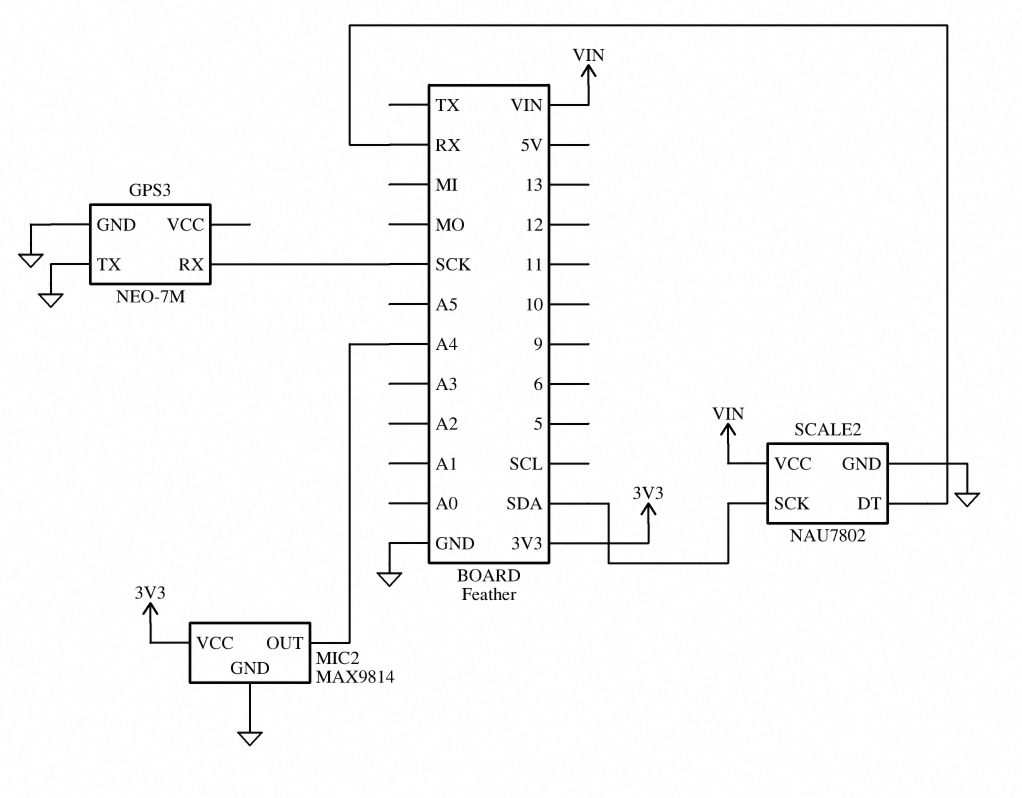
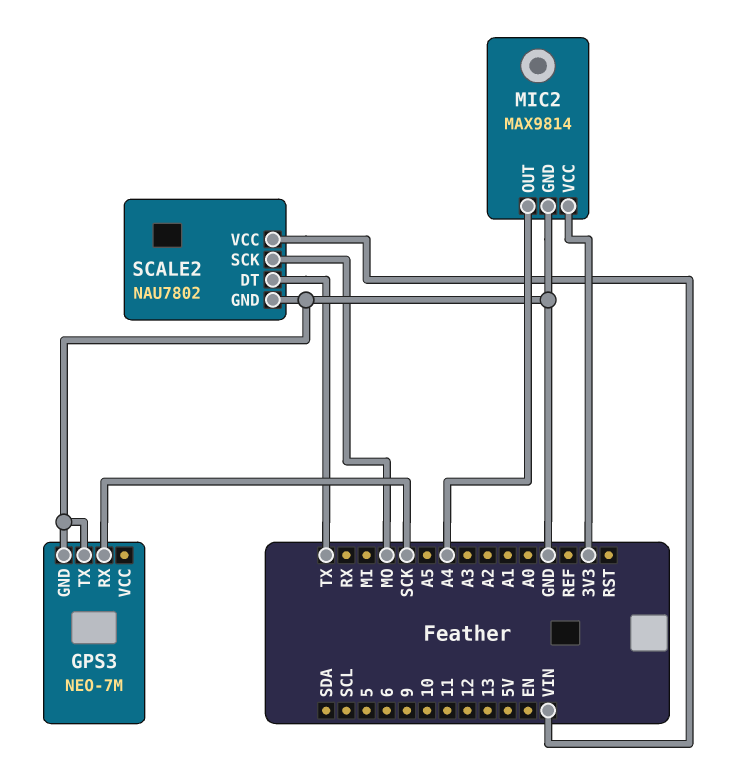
SCALE2 pin DT: RX -> TX
SCALE2 pin SCK: SDA -> MO

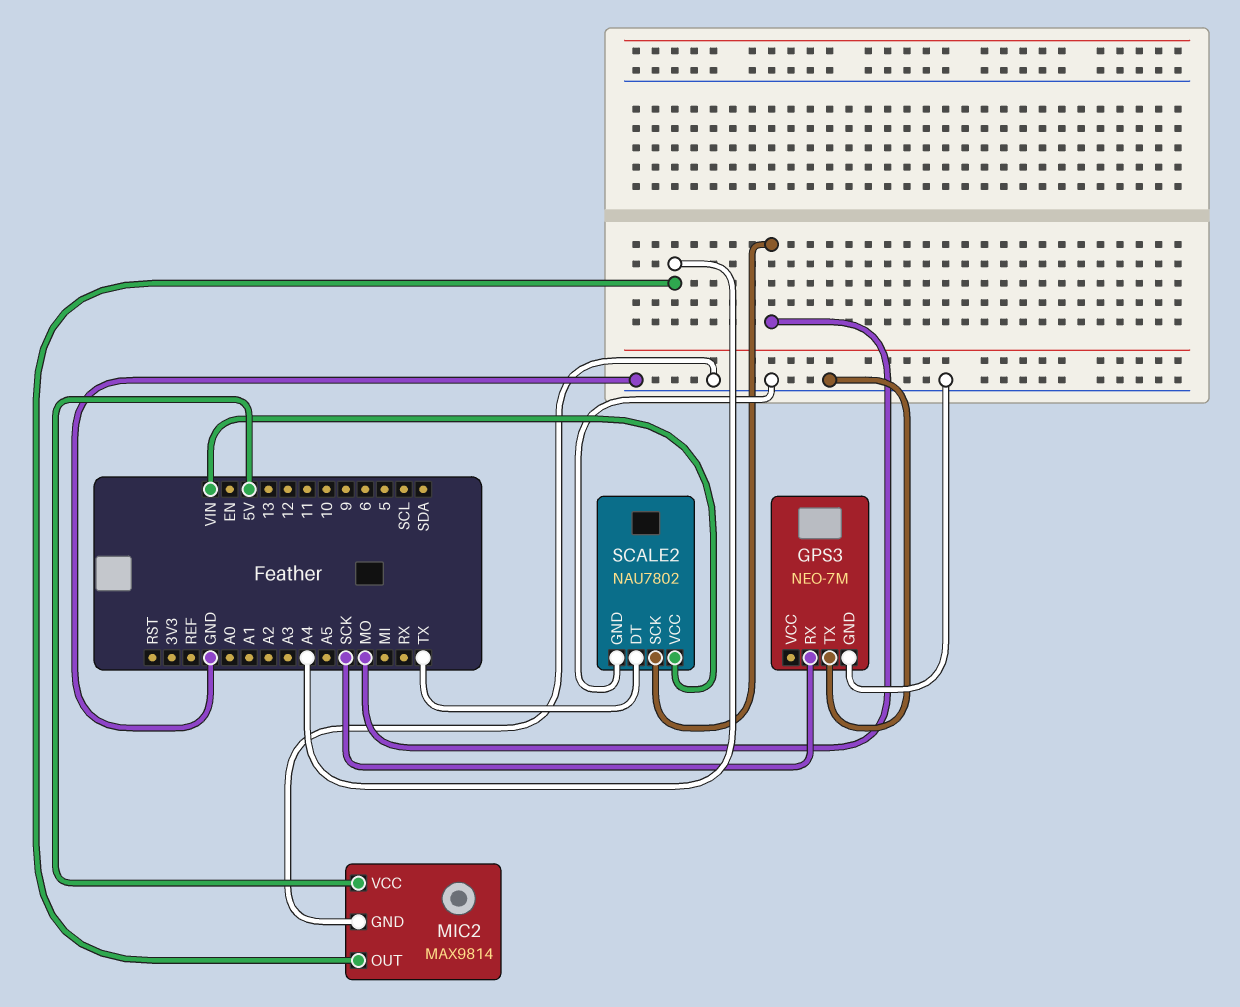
MIC2 pin VCC: 3V3 -> 5V

